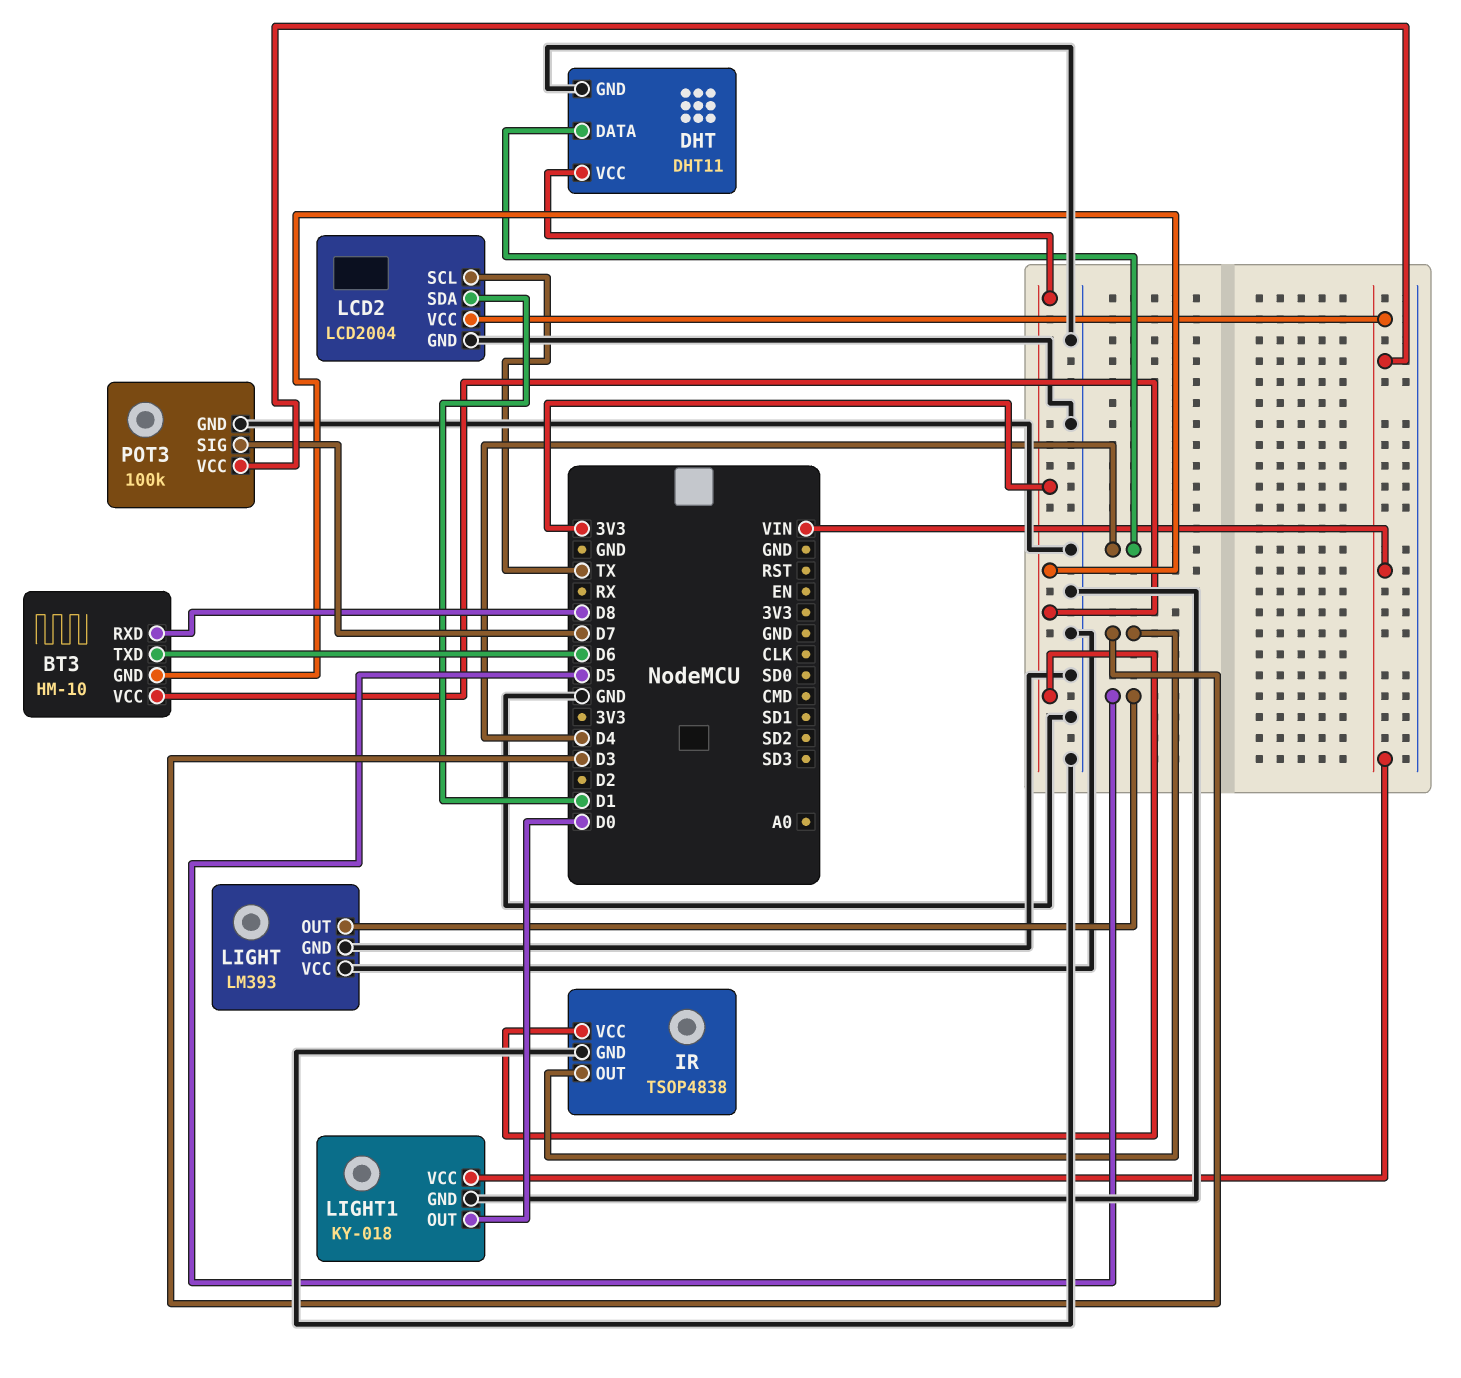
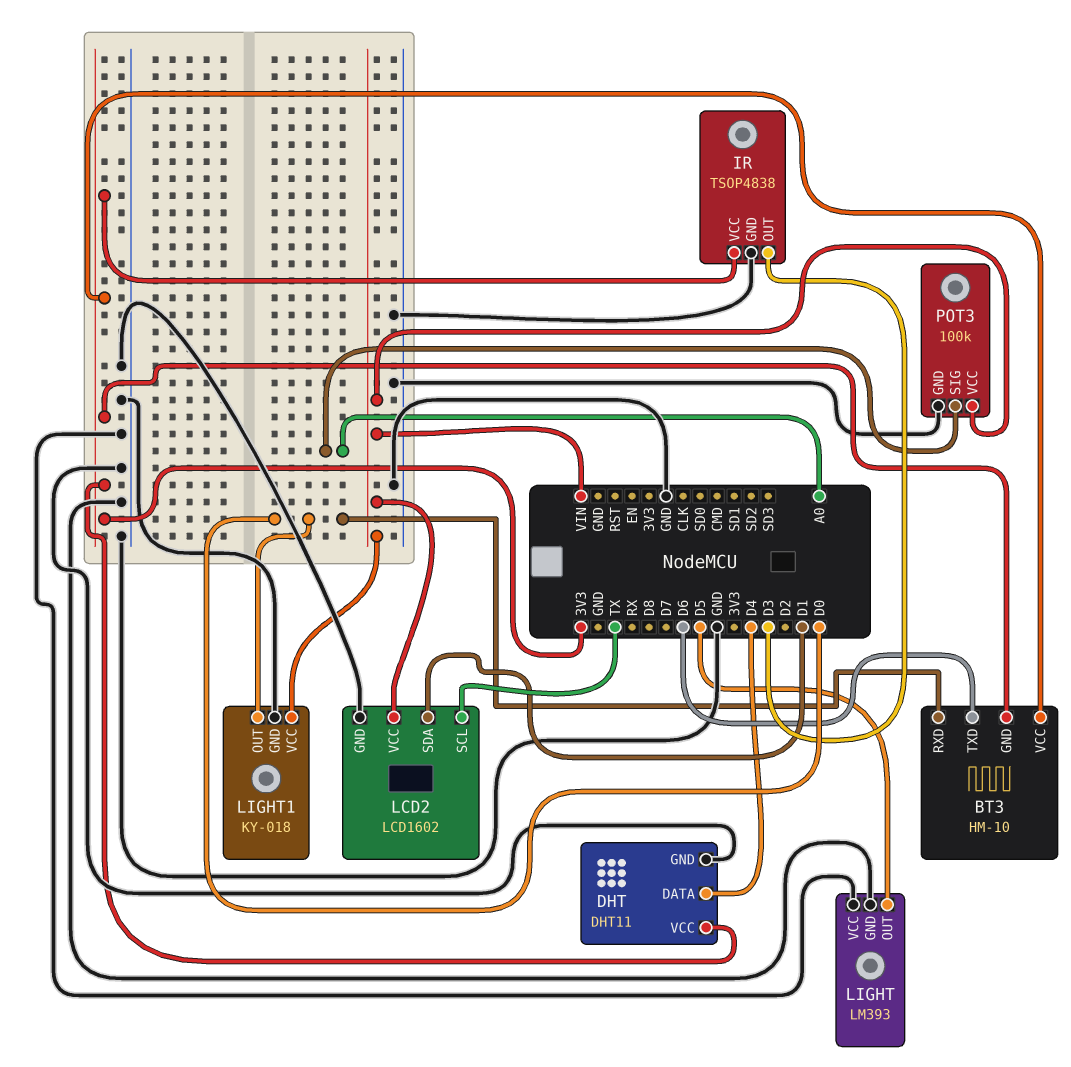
BT3 pin RXD: D8 -> D0
LCD2: LCD2004 -> LCD1602
POT3 pin SIG: D7 -> A0

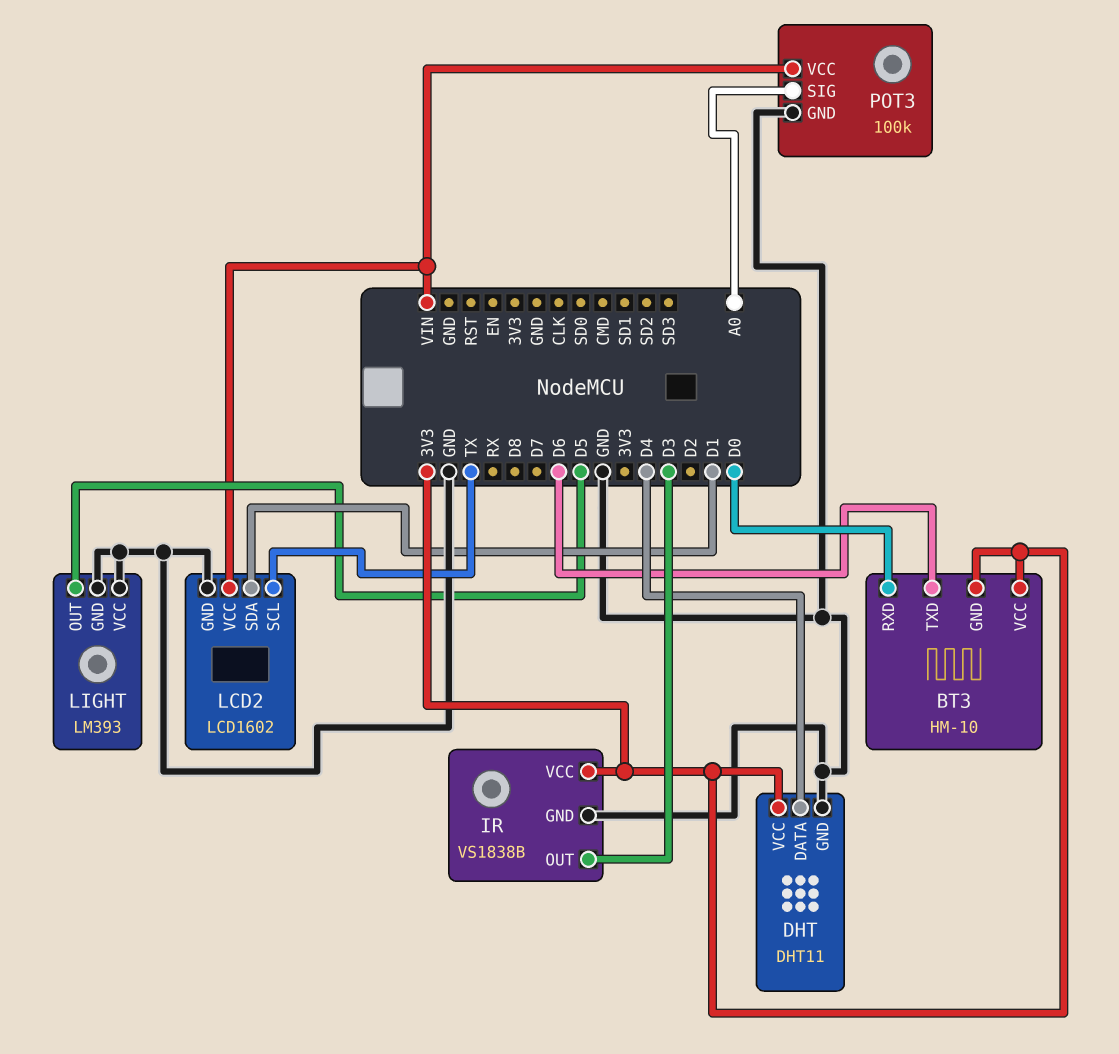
IR: TSOP4838 -> VS1838B
LIGHT1: KY-018 -> none
LIGHT1 pin GND: GND -> none
LIGHT1 pin OUT: D0 -> none
LIGHT1 pin VCC: VIN -> none

